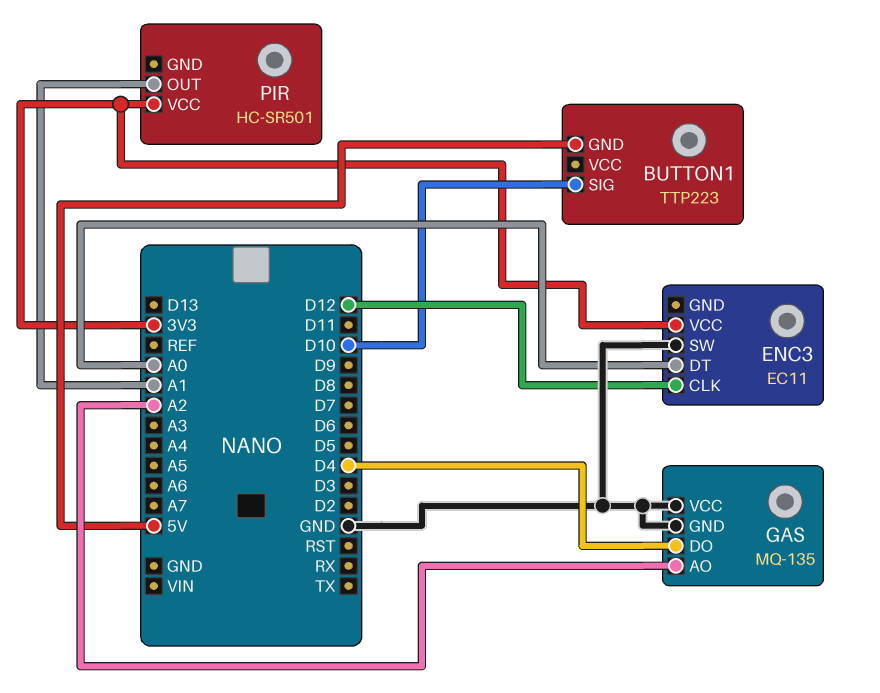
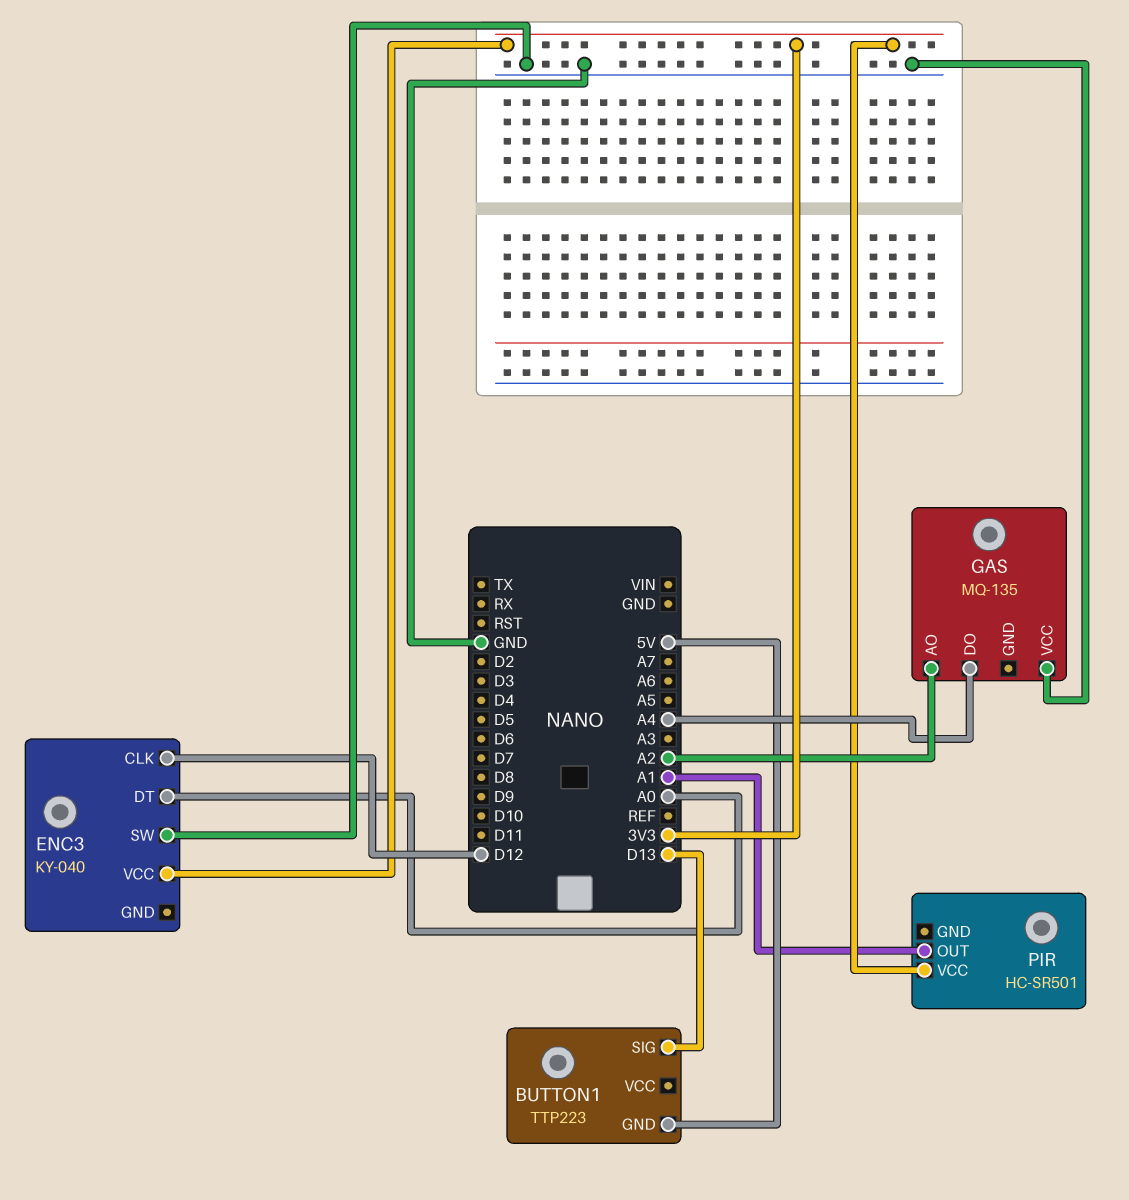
BUTTON1 pin SIG: D10 -> D13
ENC3: EC11 -> KY-040
GAS pin DO: D4 -> A4
GAS pin GND: GND -> none

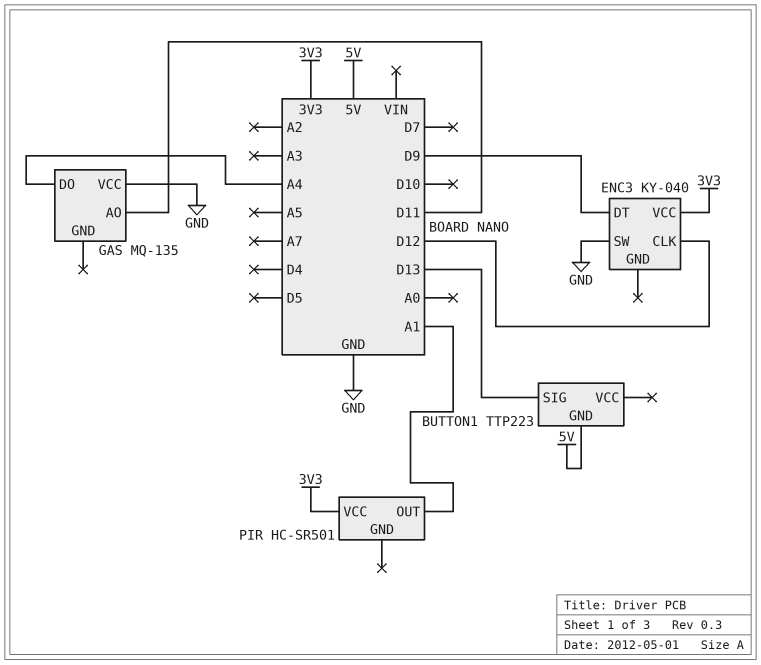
ENC3 pin DT: A0 -> D9
GAS pin AO: A2 -> D11

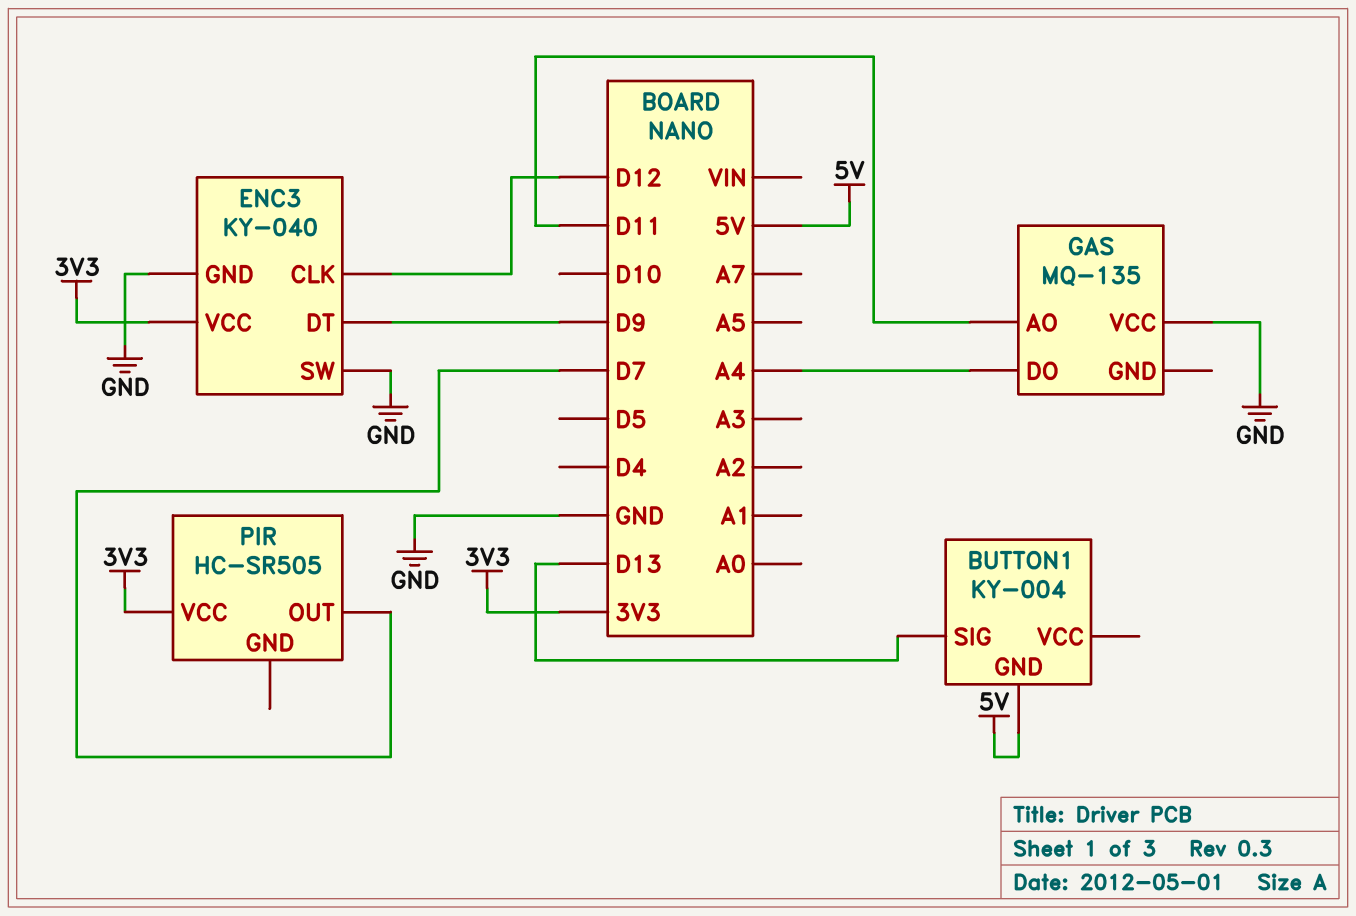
BUTTON1: TTP223 -> KY-004
ENC3 pin GND: none -> GND
PIR: HC-SR501 -> HC-SR505
PIR pin OUT: A1 -> D7

